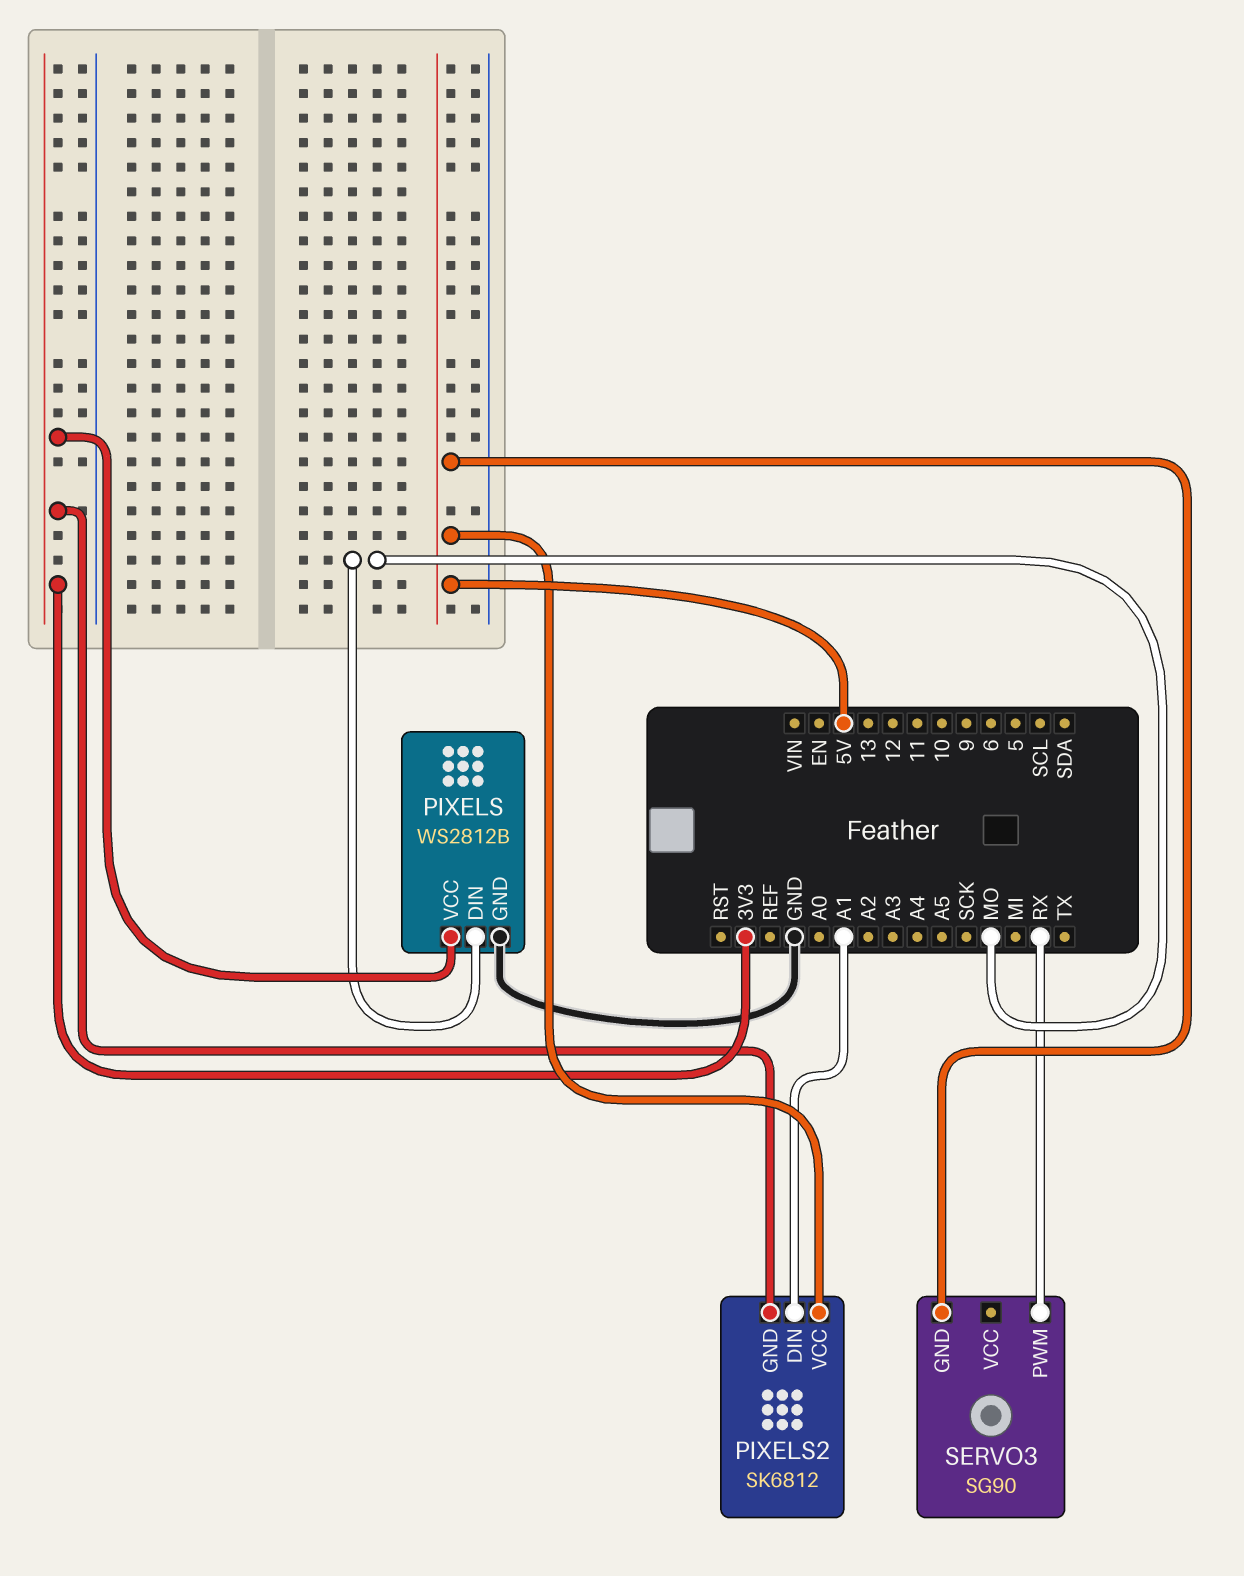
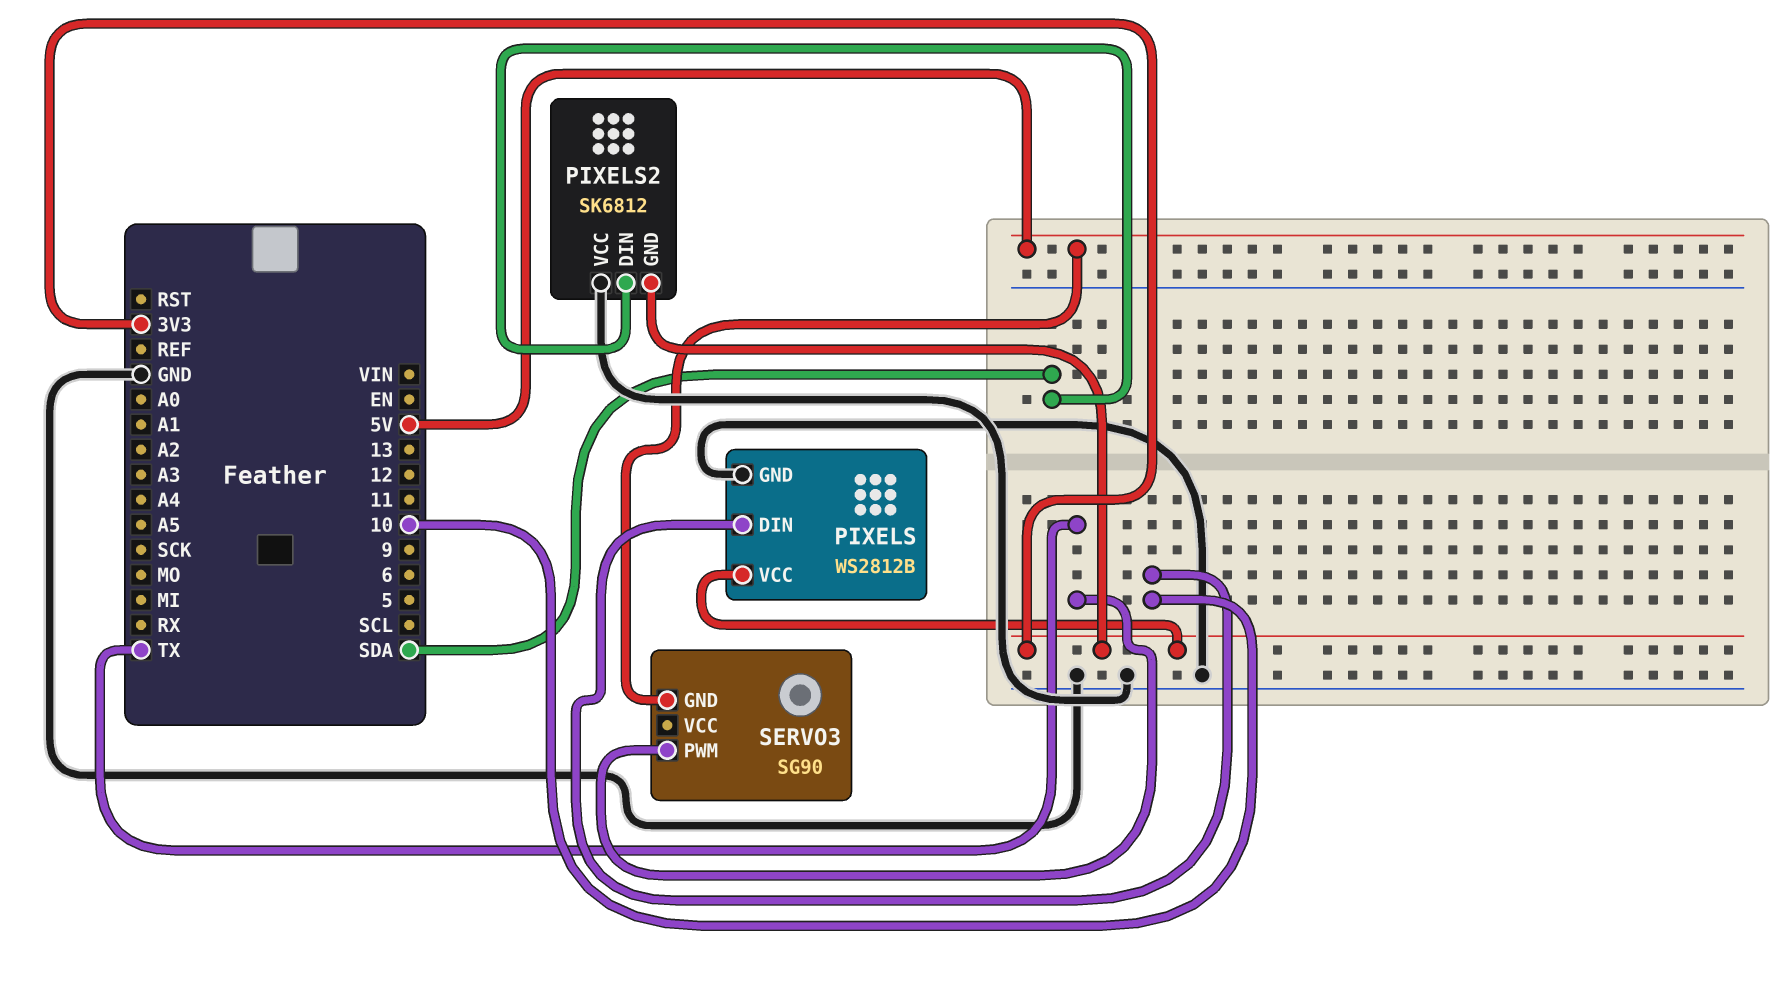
PIXELS pin DIN: MO -> 10
PIXELS2 pin DIN: A1 -> SDA
PIXELS2 pin VCC: 5V -> GND
SERVO3 pin PWM: RX -> TX

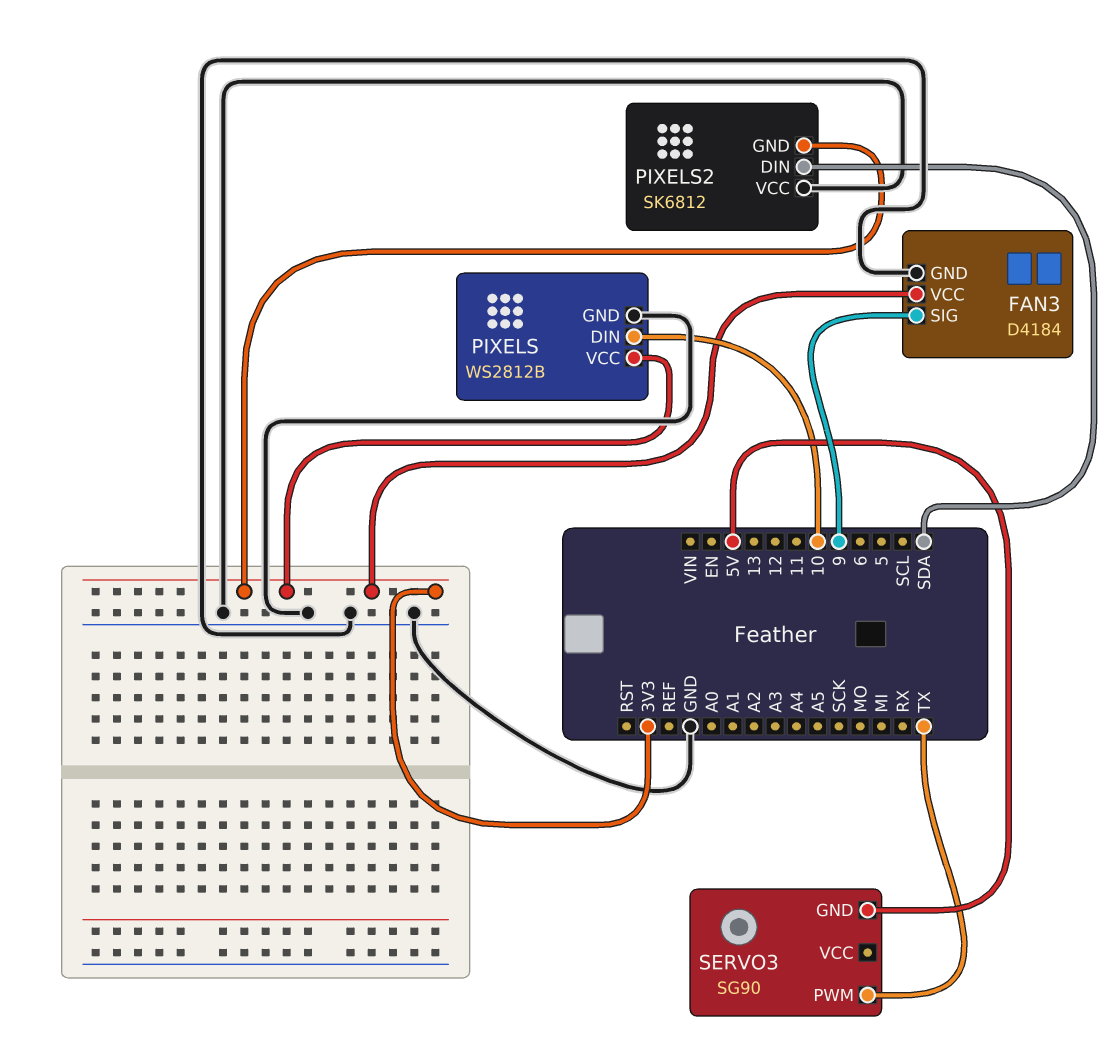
FAN3: none -> D4184
FAN3 pin GND: none -> GND
FAN3 pin SIG: none -> 9
FAN3 pin VCC: none -> 3V3

